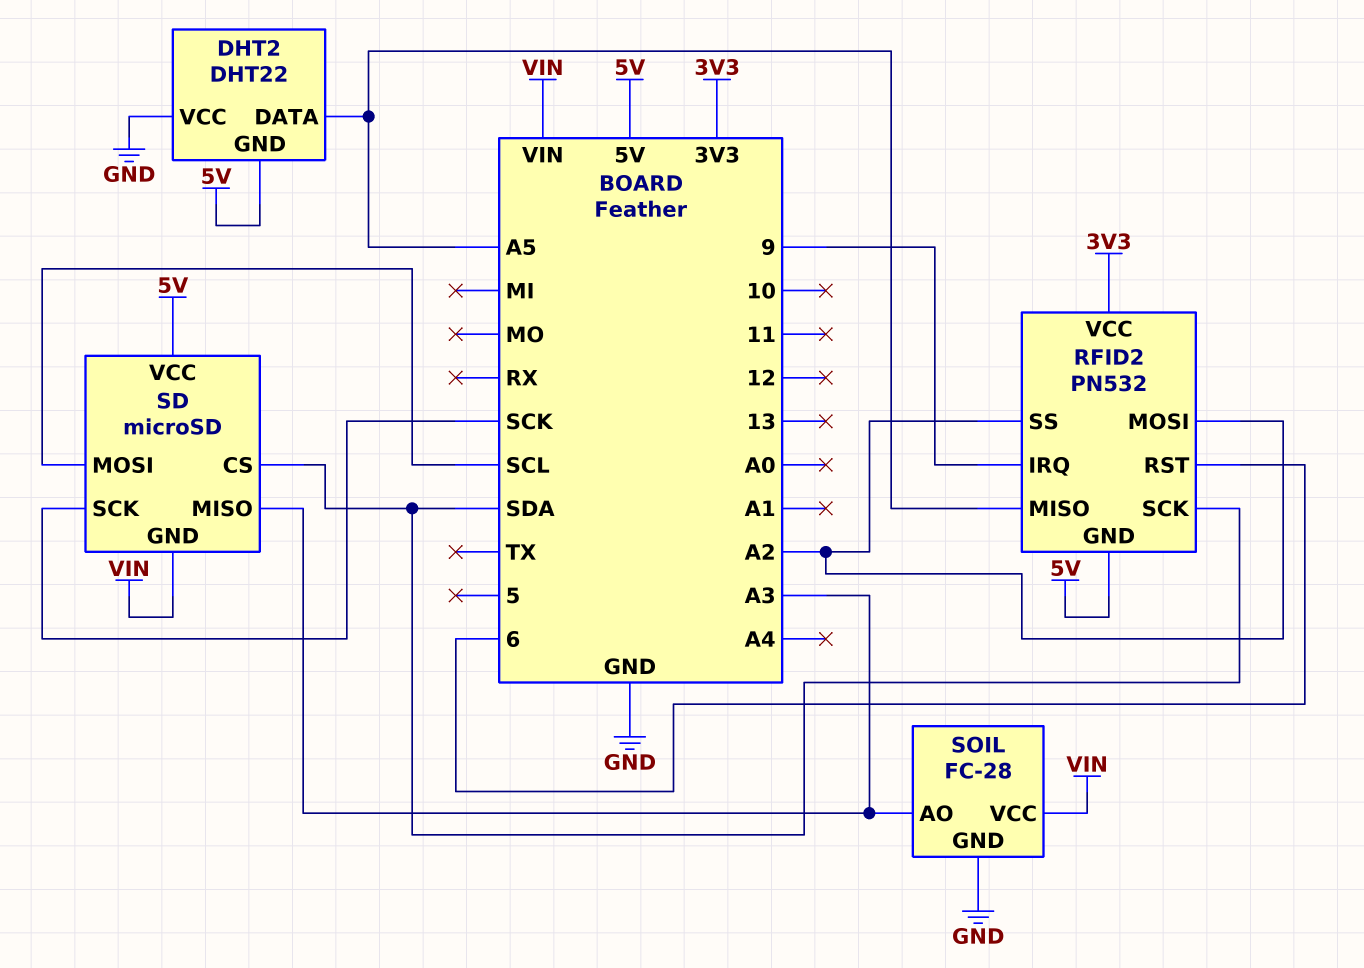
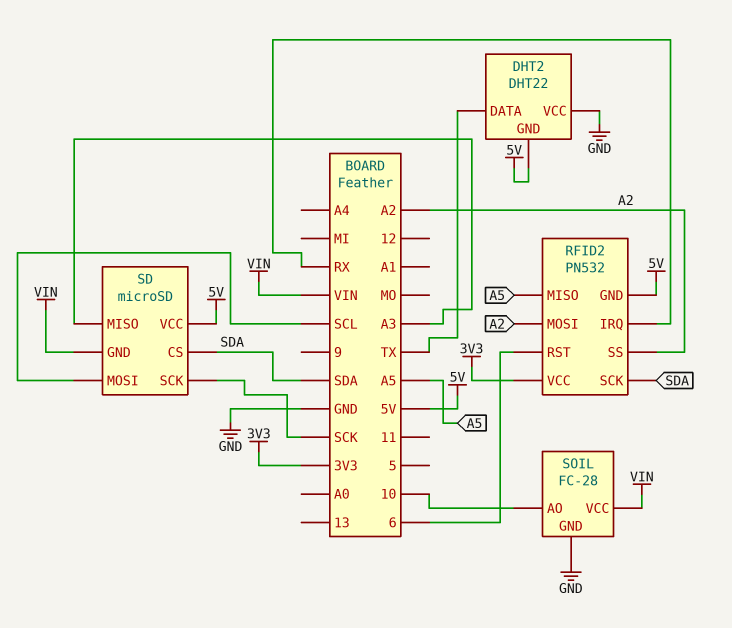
DHT2 pin DATA: A5 -> TX
RFID2 pin IRQ: 9 -> RX
SOIL pin AO: A3 -> 10

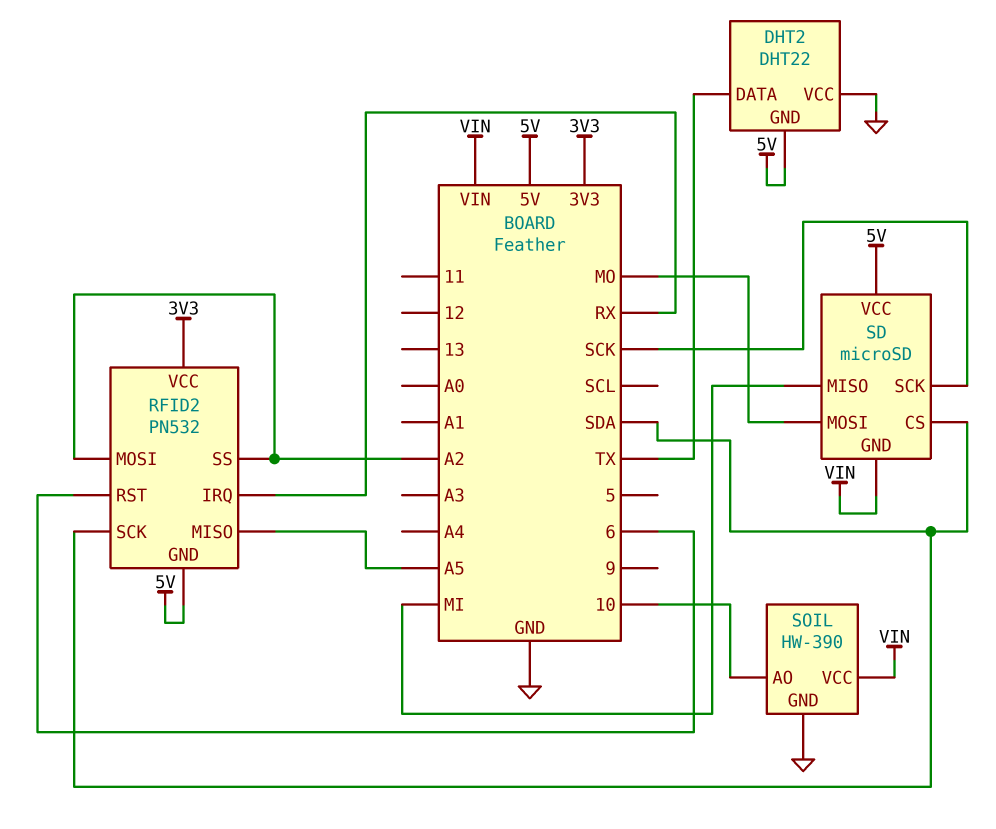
SD pin MISO: A3 -> MI
SD pin MOSI: SCL -> MO
SOIL: FC-28 -> HW-390

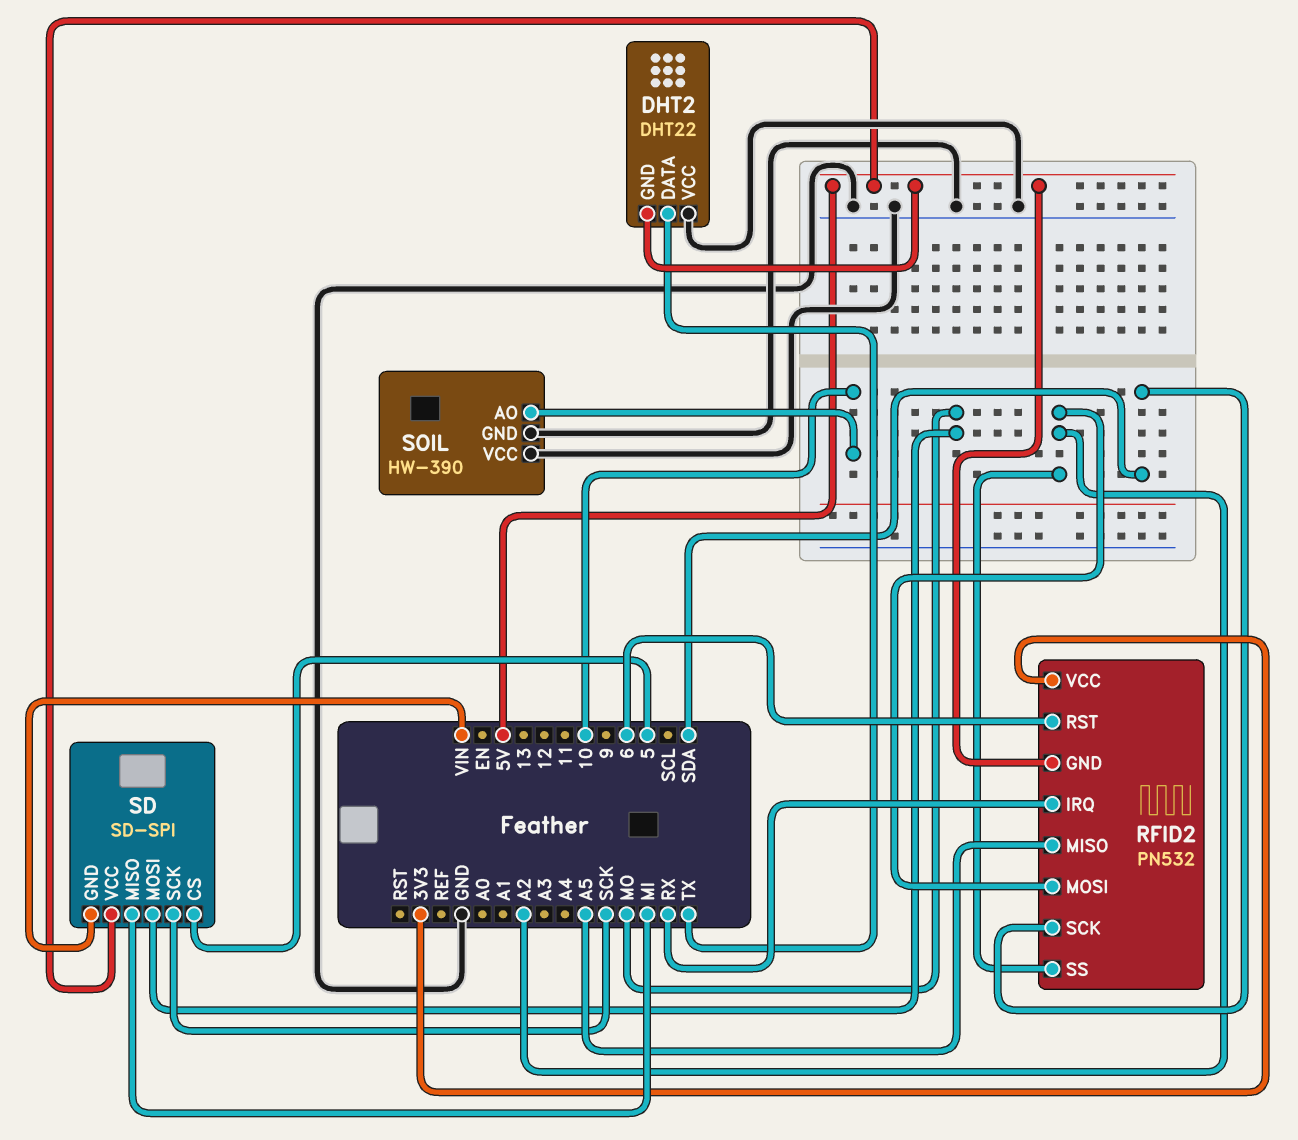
SD: microSD -> SD-SPI
SD pin CS: SDA -> 5
SOIL pin VCC: VIN -> GND

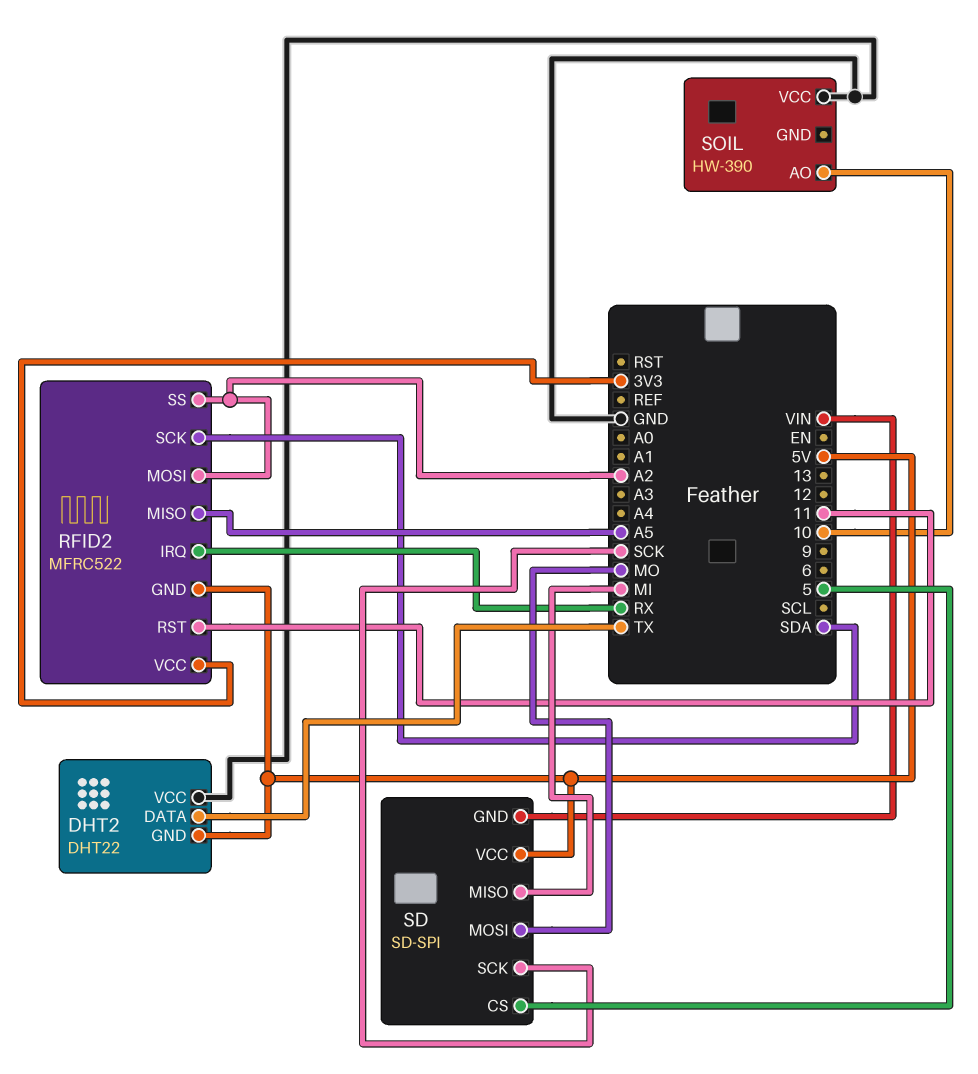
RFID2: PN532 -> MFRC522
RFID2 pin RST: 6 -> 11
SOIL pin GND: GND -> none

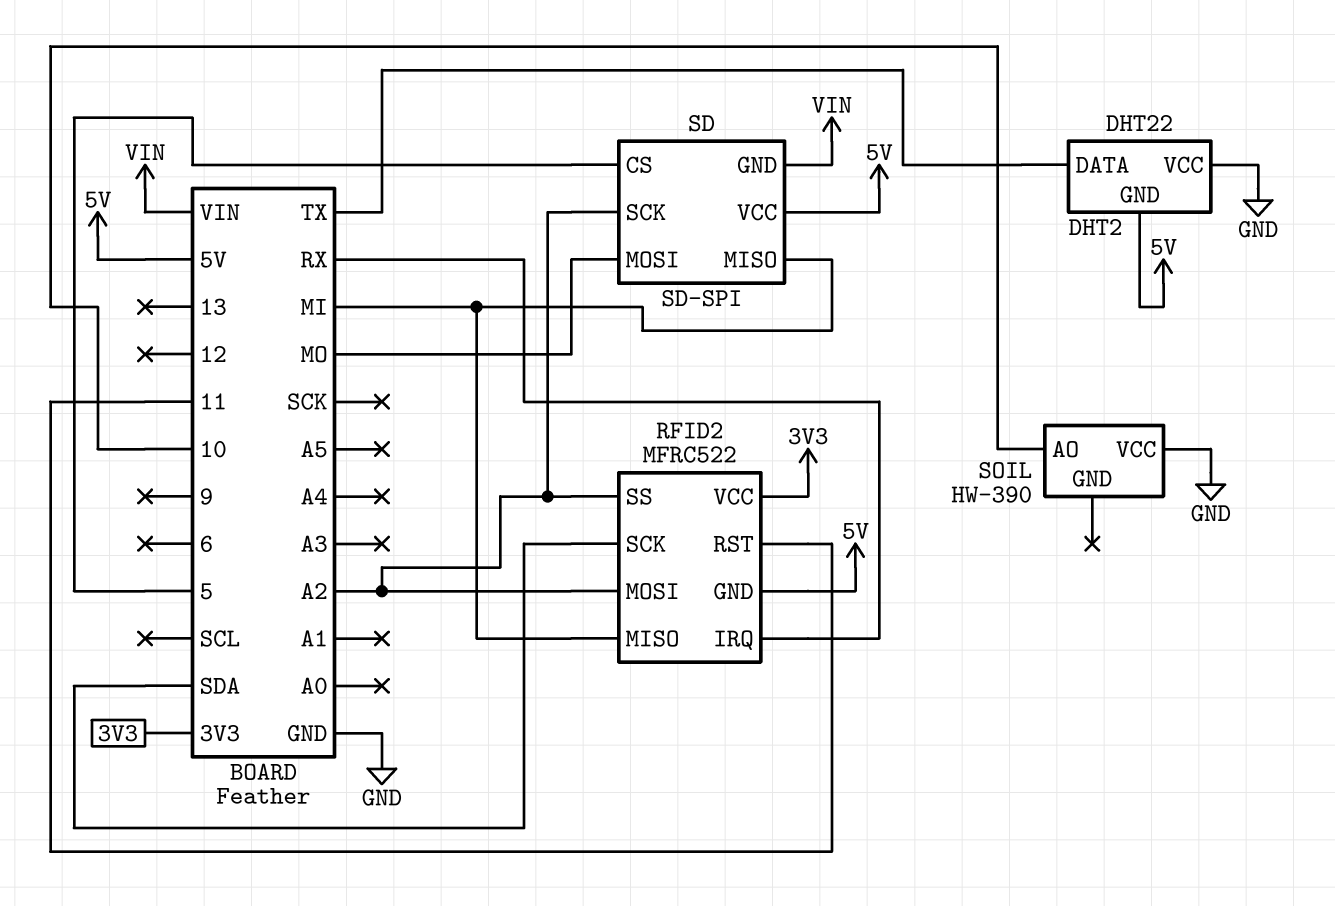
RFID2 pin MISO: A5 -> MI
SD pin SCK: SCK -> A2

